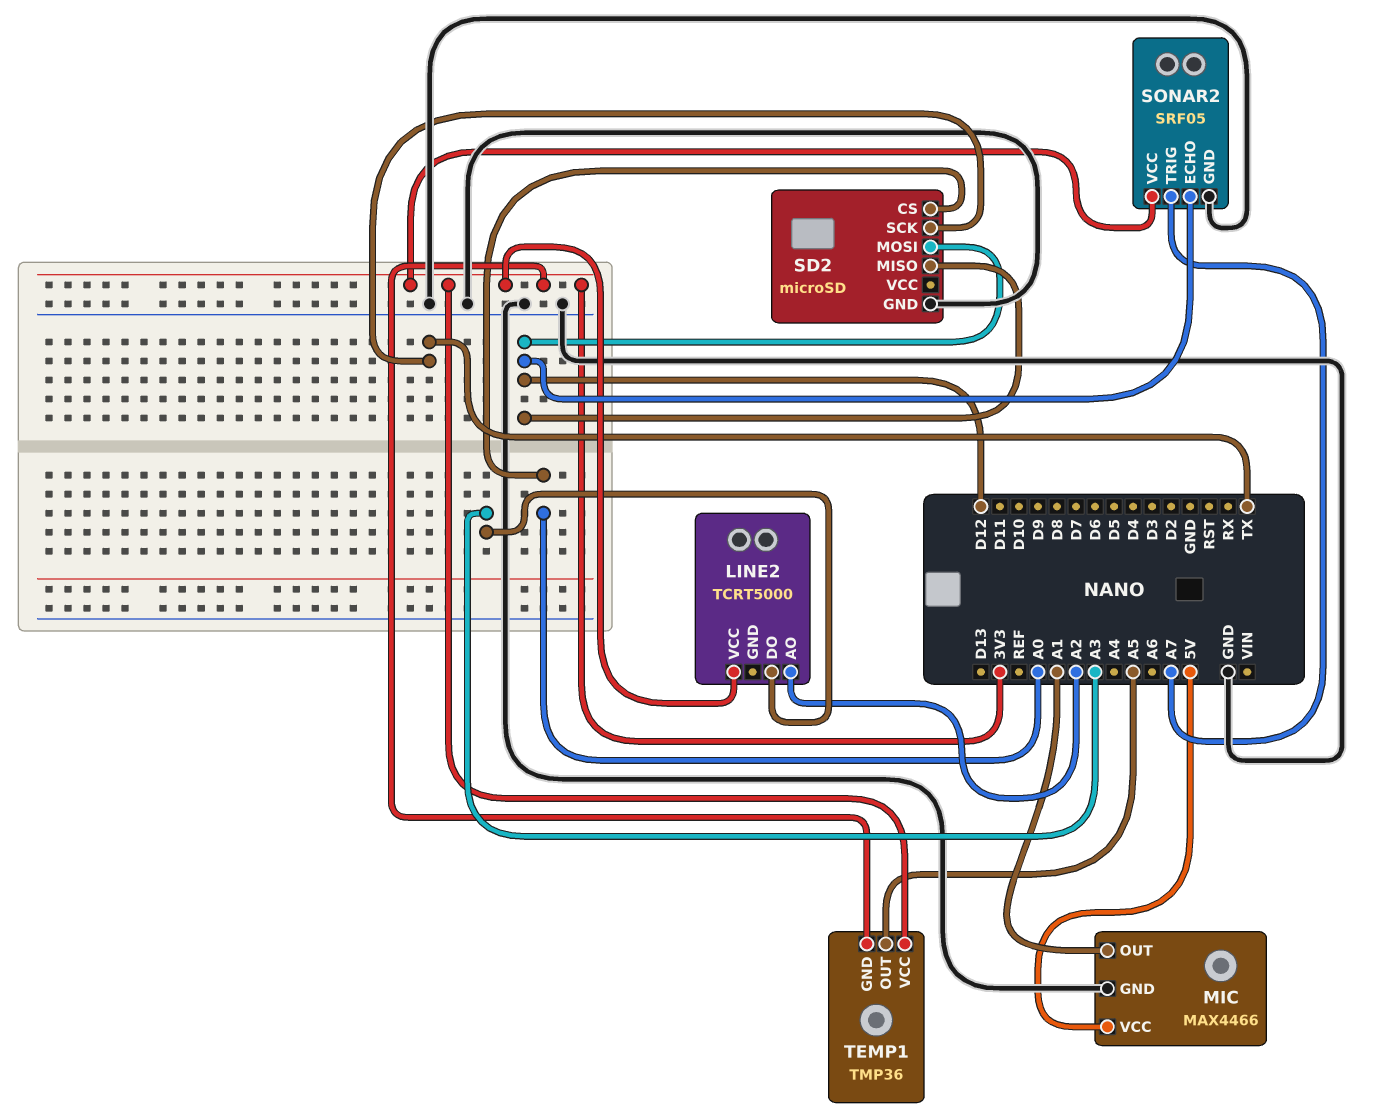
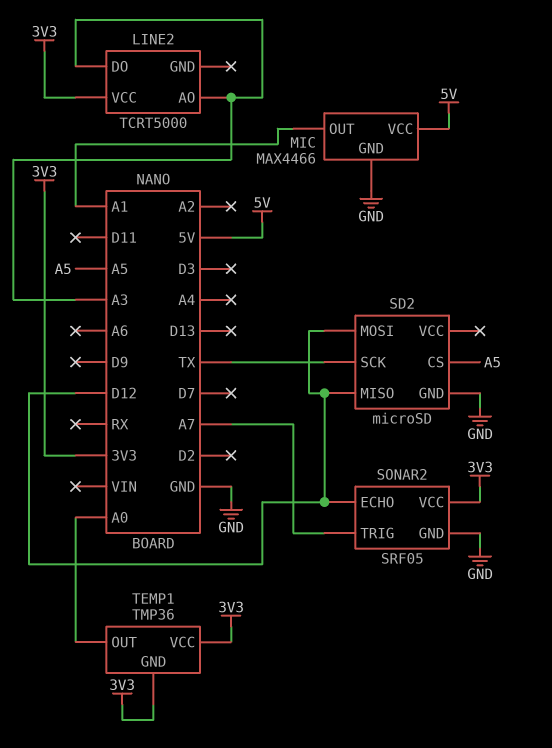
LINE2 pin AO: A2 -> A3
SD2 pin CS: A0 -> A5
TEMP1 pin OUT: A5 -> A0

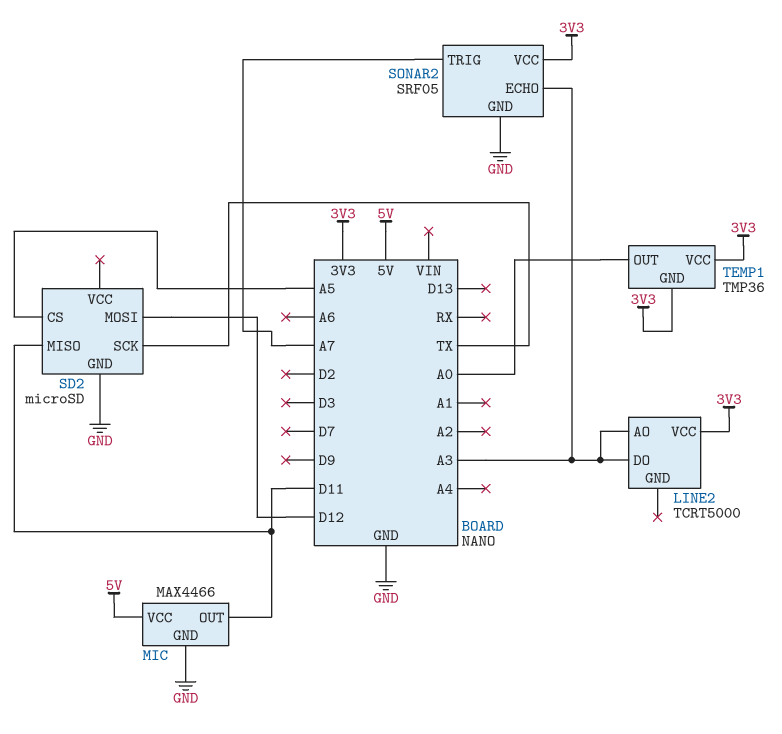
MIC pin OUT: A1 -> D11
SD2 pin MISO: D12 -> D11
SONAR2 pin ECHO: D12 -> A3

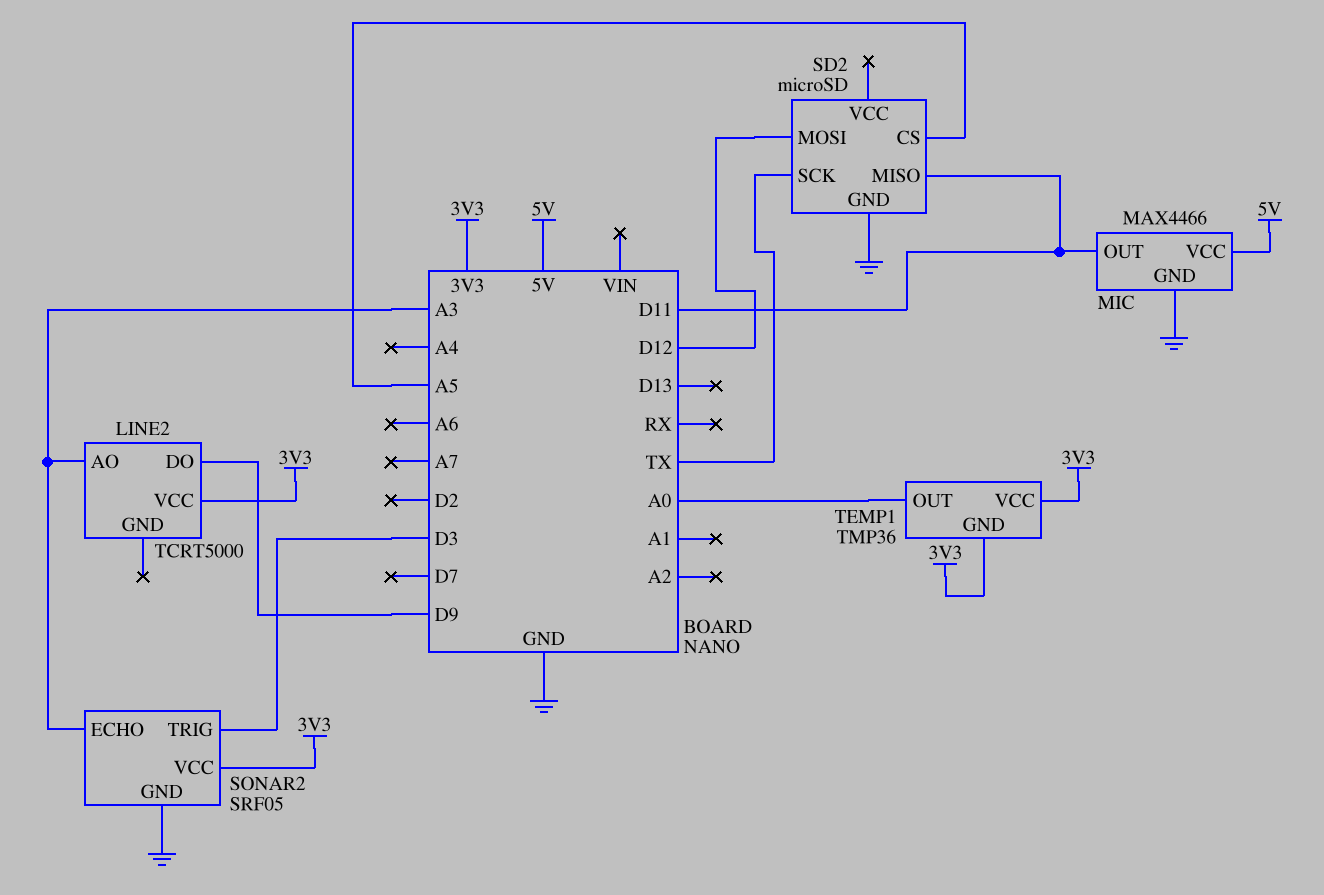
LINE2 pin DO: A3 -> D9
SONAR2 pin TRIG: A7 -> D3

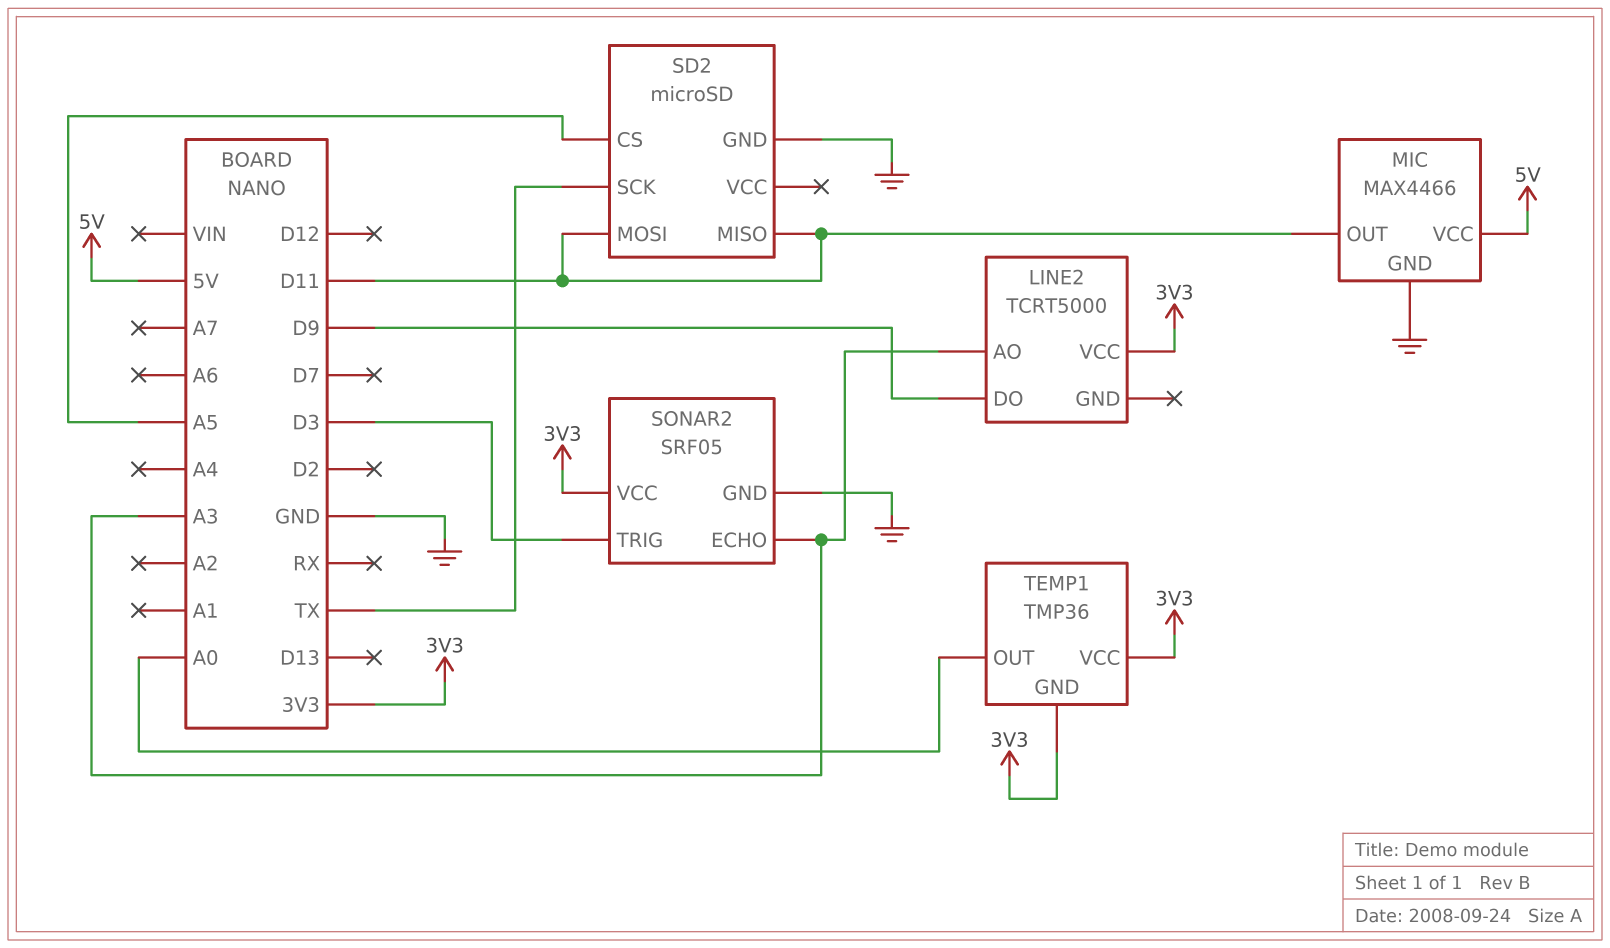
SD2 pin MOSI: D12 -> D11

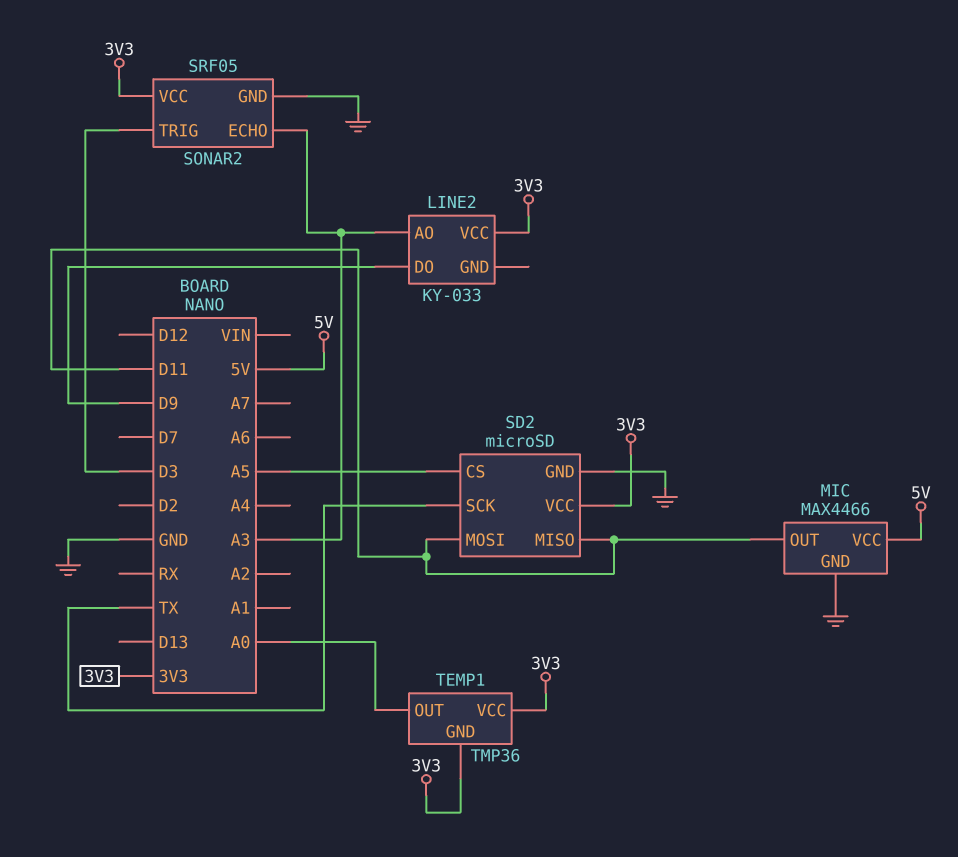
LINE2: TCRT5000 -> KY-033
SD2 pin VCC: none -> 3V3

